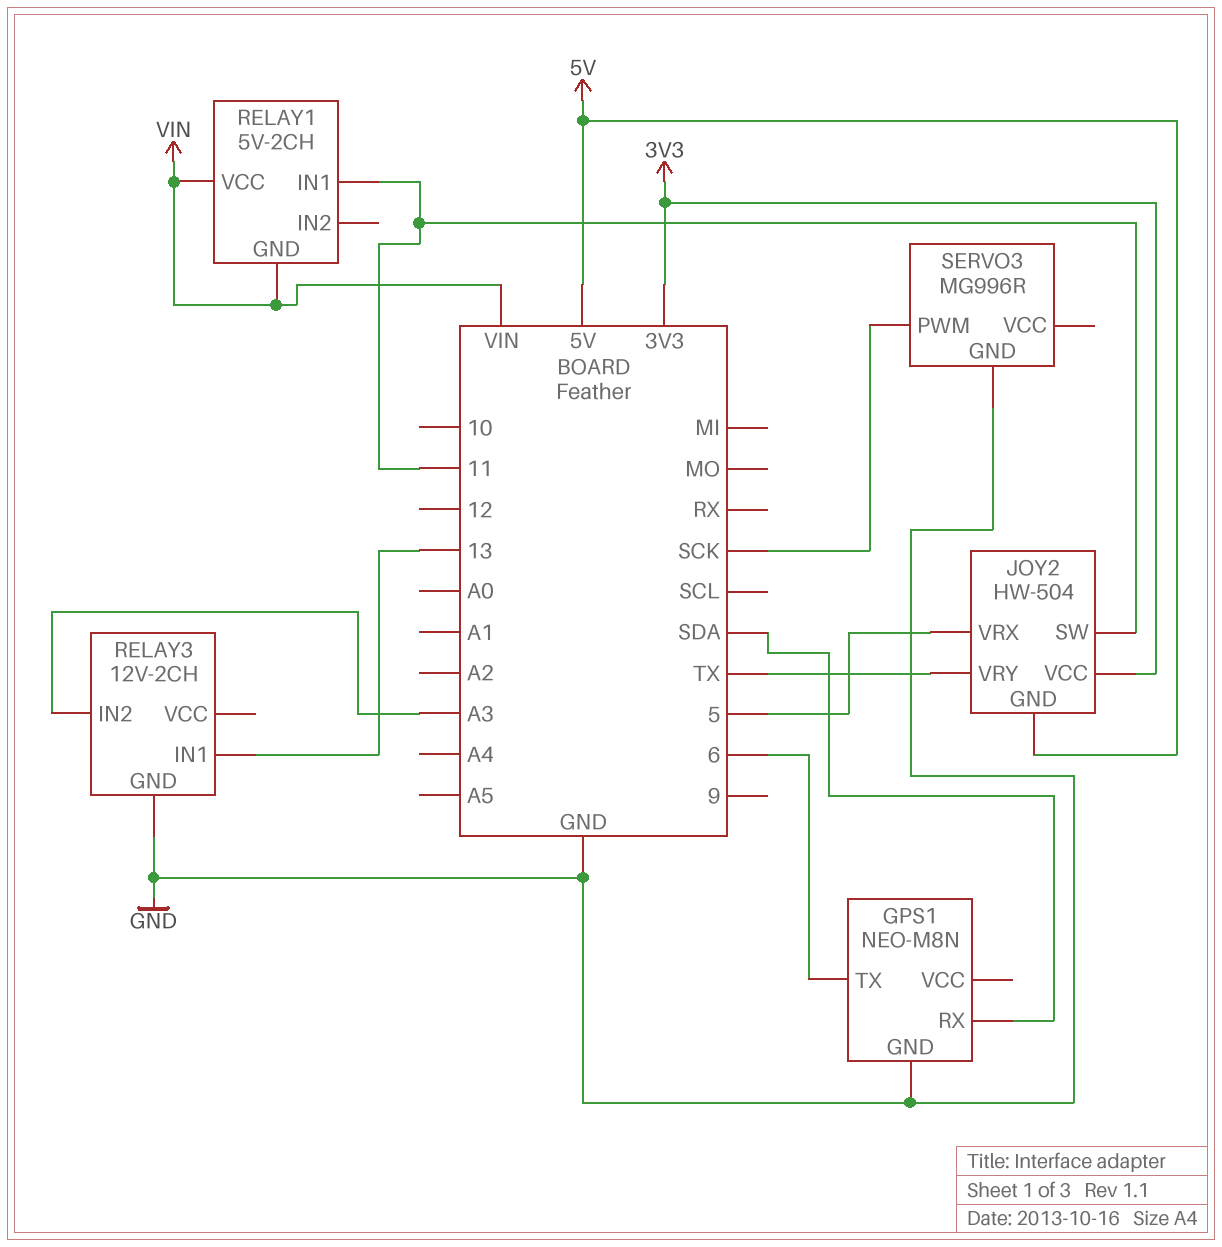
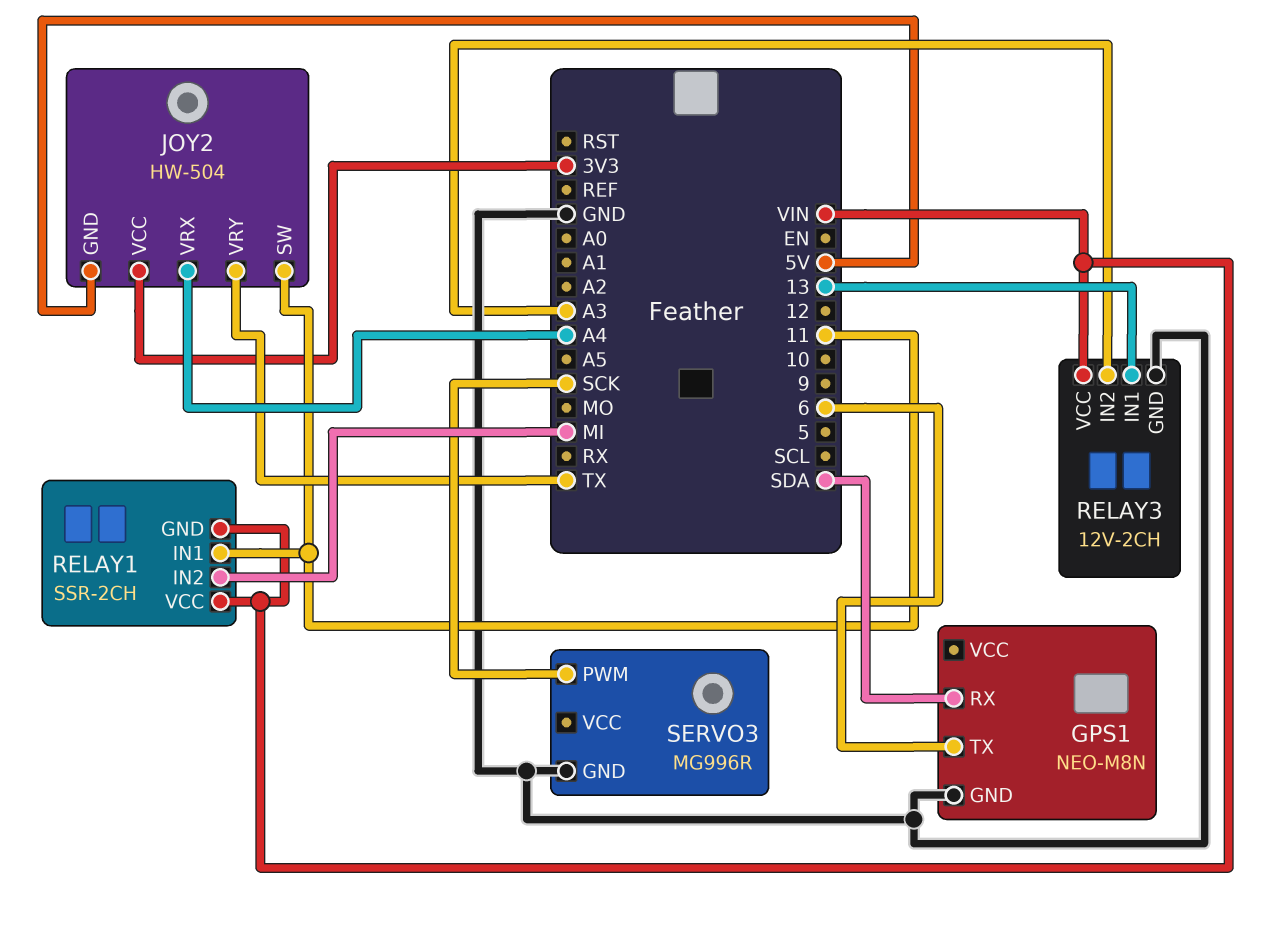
JOY2 pin VRX: 5 -> A4
RELAY1: 5V-2CH -> SSR-2CH
RELAY1 pin IN2: none -> MI
RELAY3 pin VCC: none -> VIN

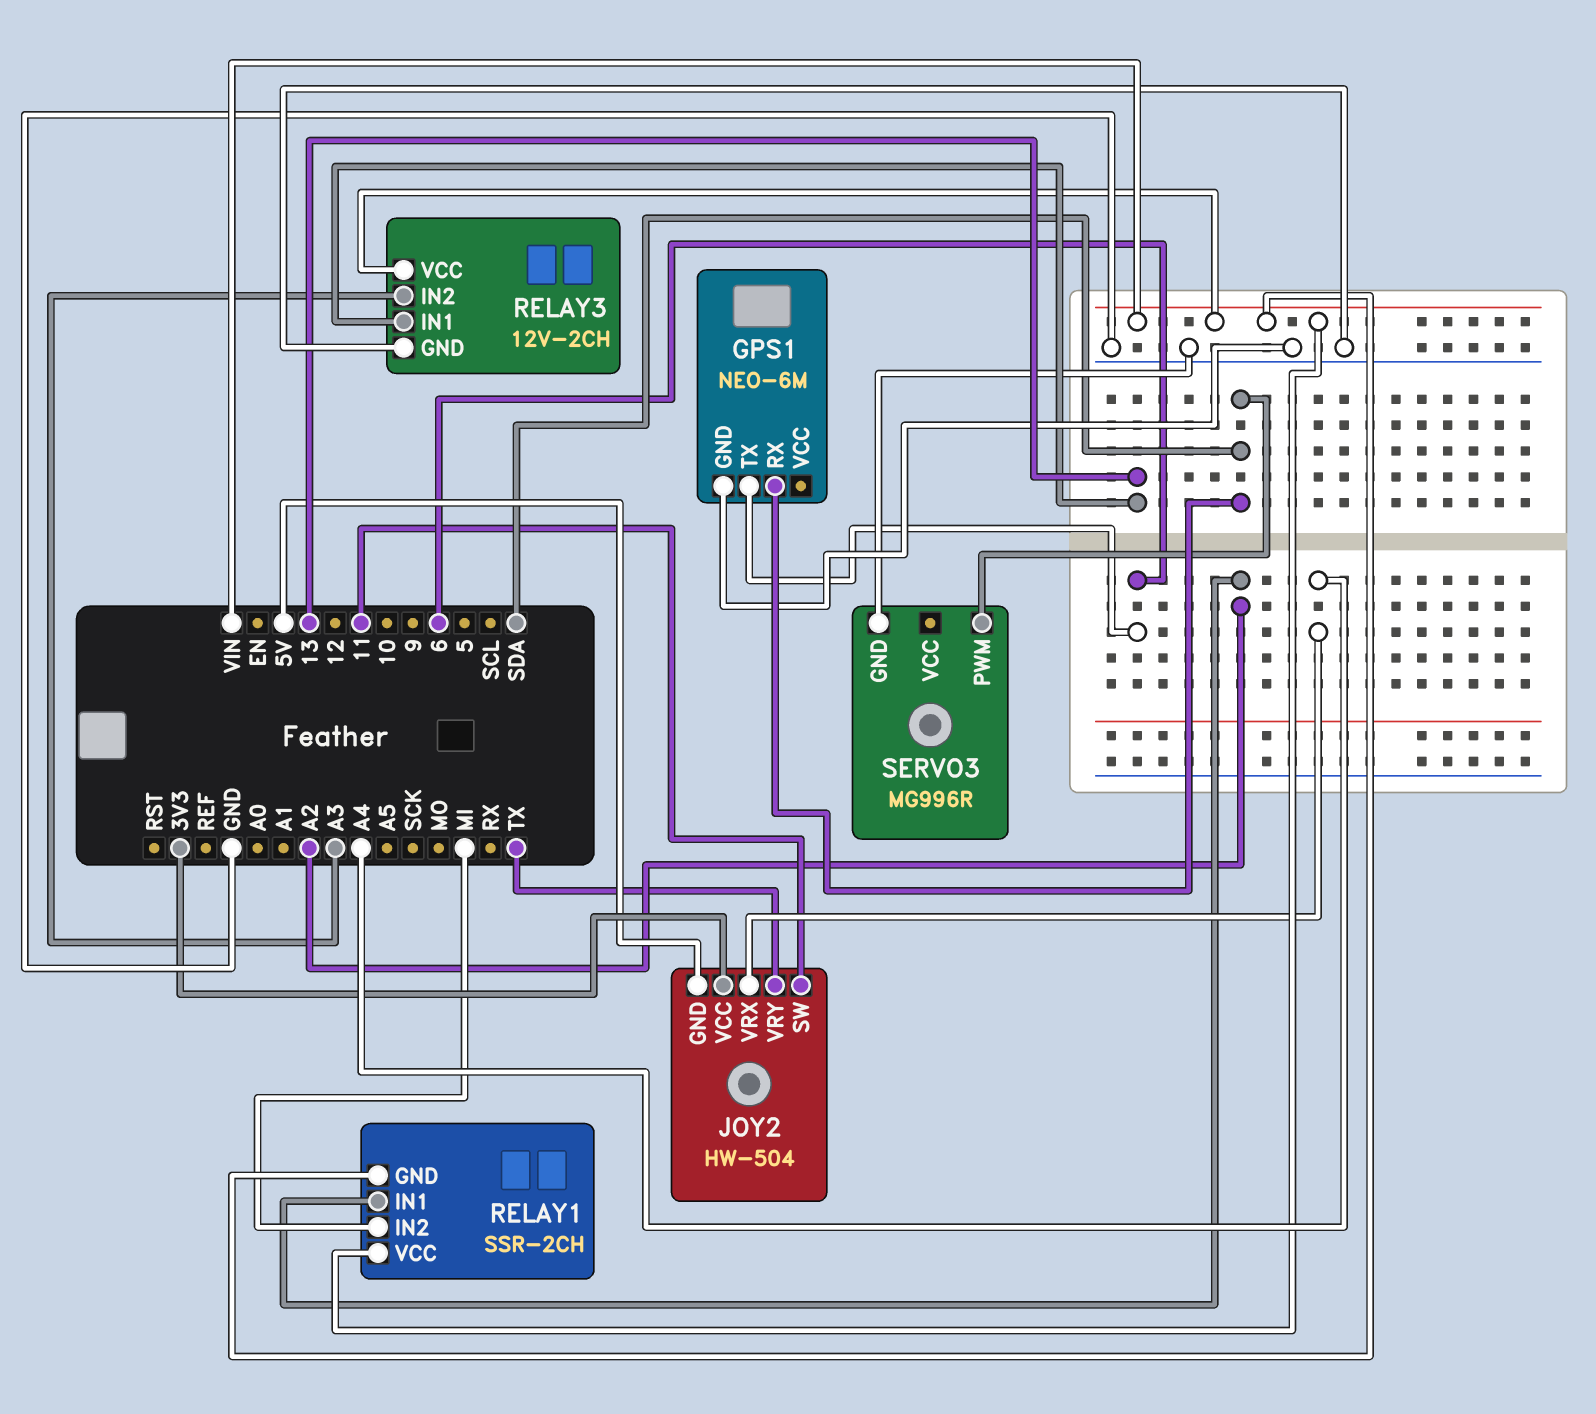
GPS1: NEO-M8N -> NEO-6M
RELAY1 pin IN1: 11 -> A2
SERVO3 pin PWM: SCK -> SDA

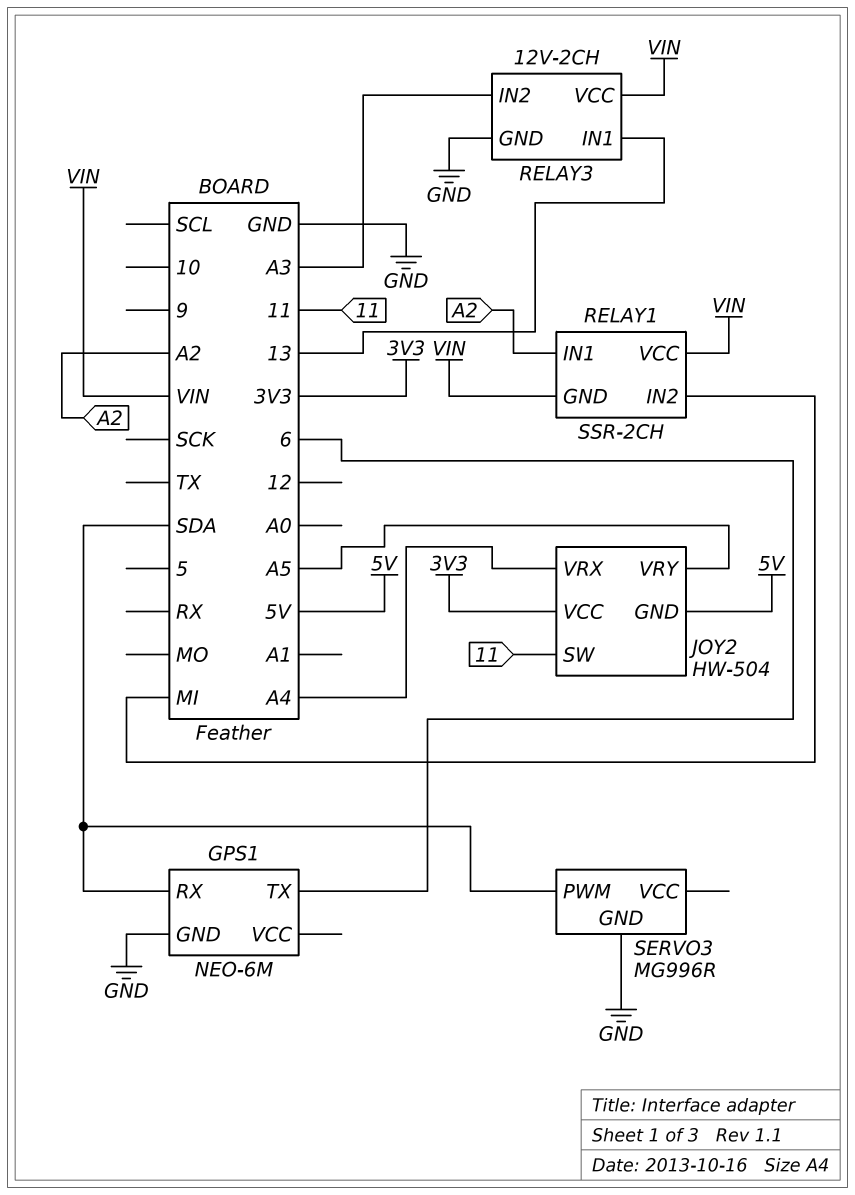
JOY2 pin VRY: TX -> A5

